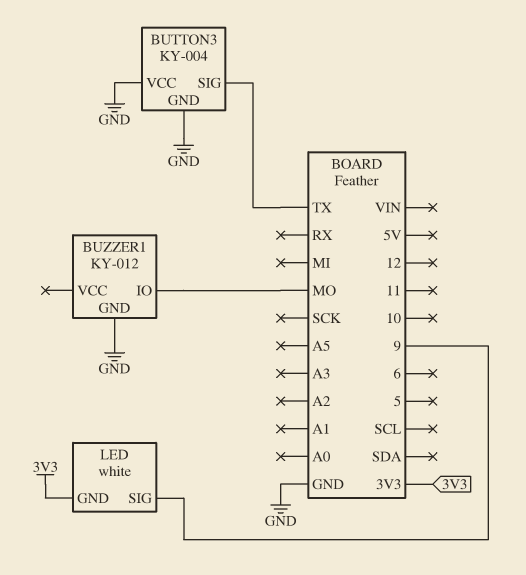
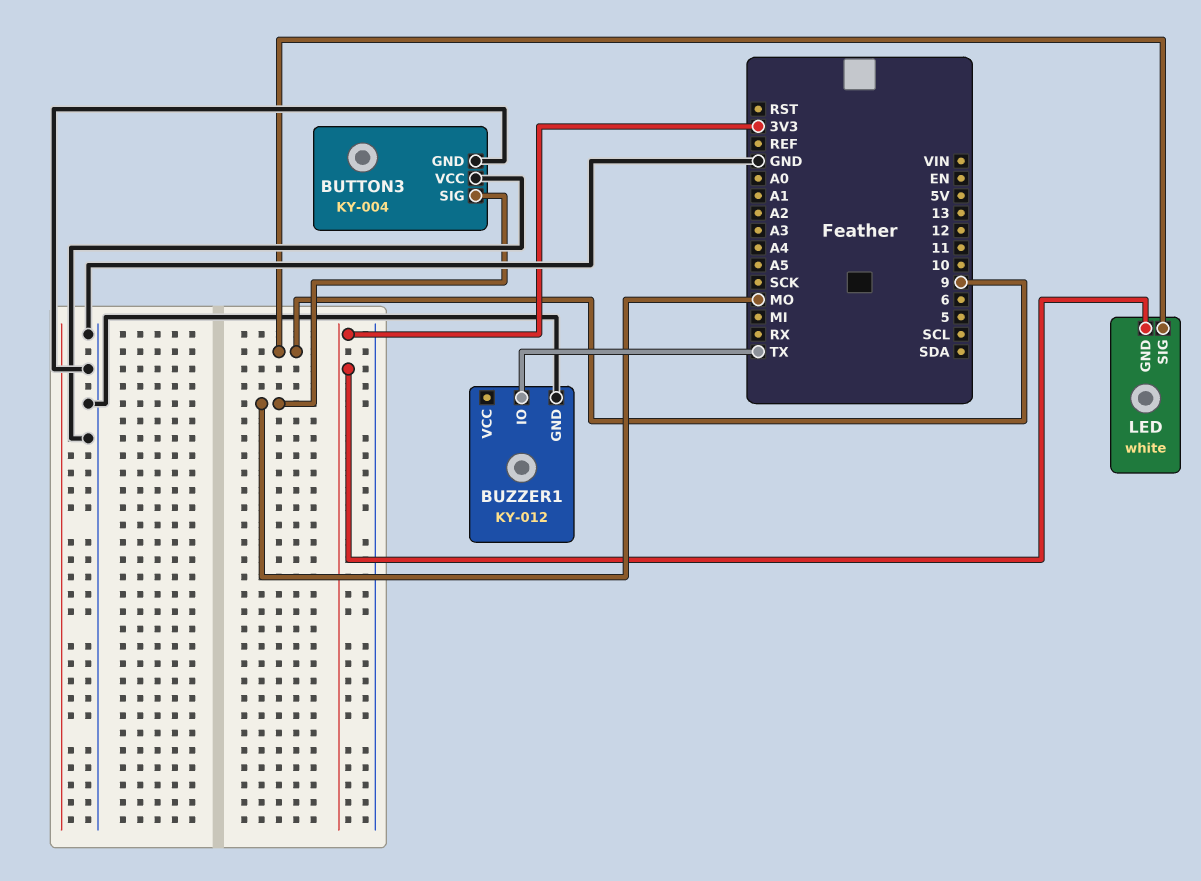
BUTTON3 pin SIG: TX -> MO
BUZZER1 pin IO: MO -> TX

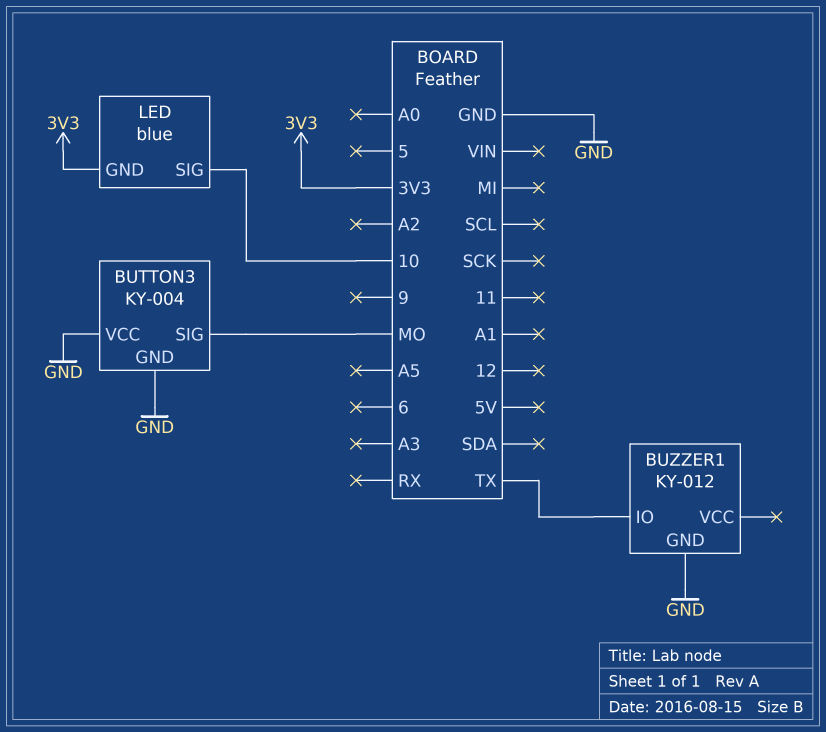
LED: white -> blue
LED pin SIG: 9 -> 10

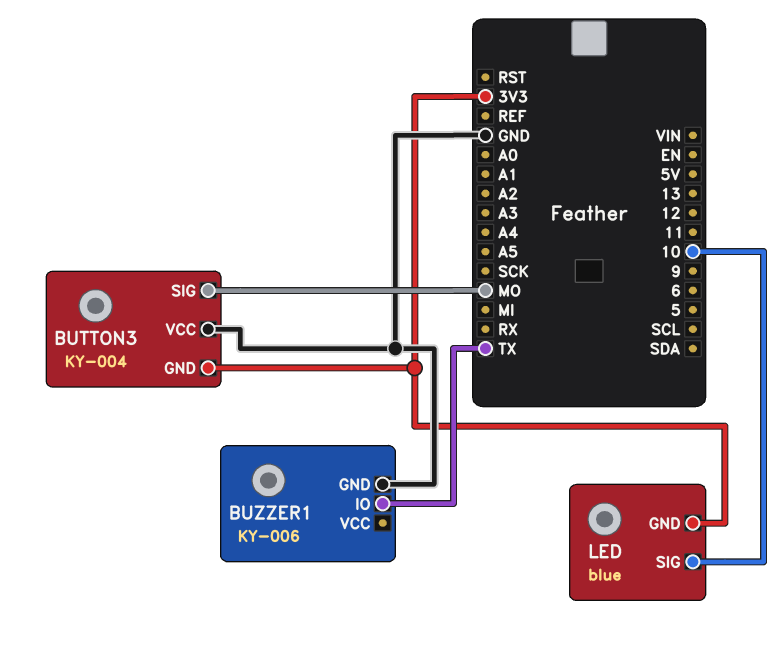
BUTTON3 pin GND: GND -> 3V3
BUZZER1: KY-012 -> KY-006

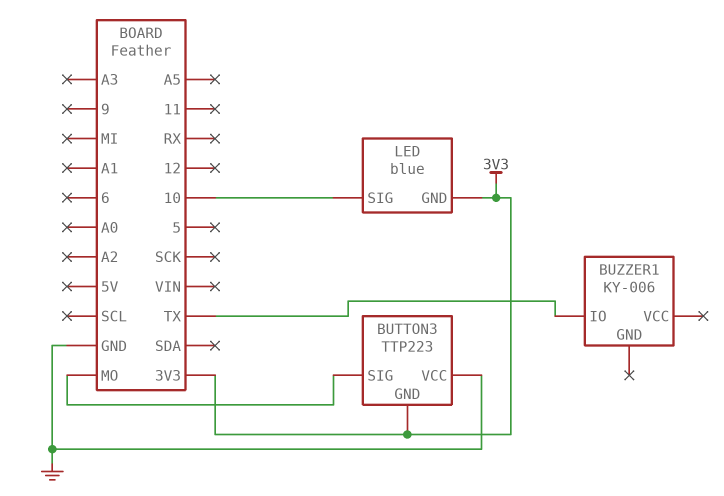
BUTTON3: KY-004 -> TTP223
BUZZER1 pin GND: GND -> none

